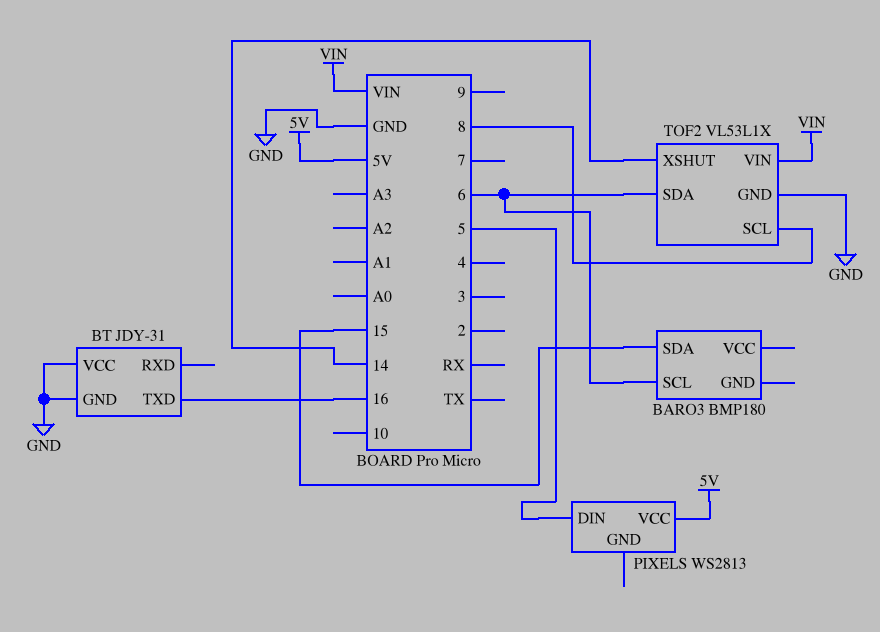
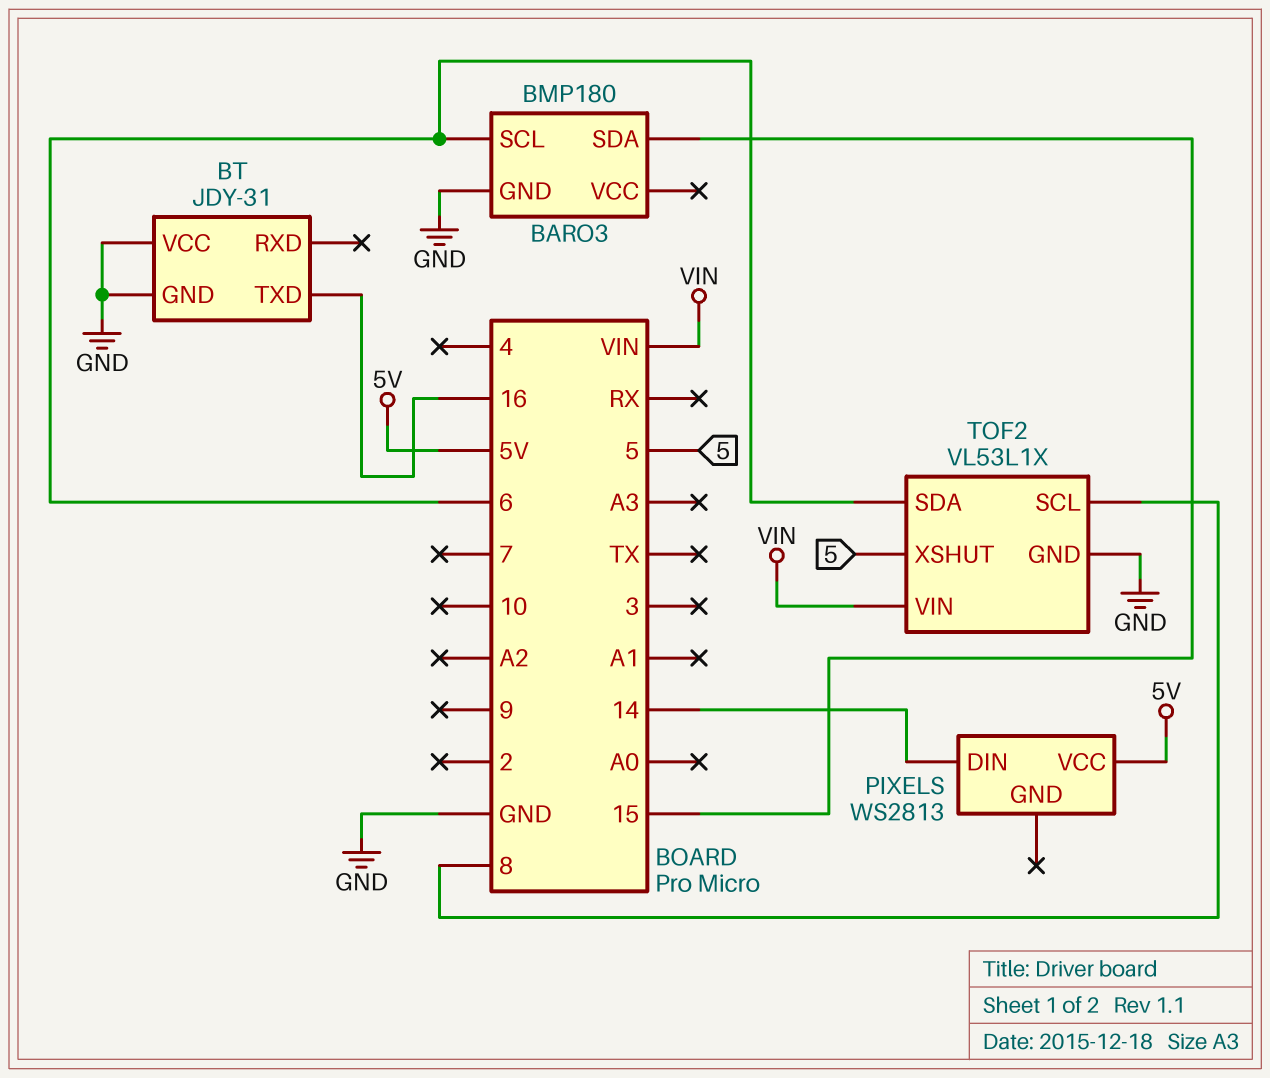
BARO3 pin GND: none -> GND
PIXELS pin DIN: 5 -> 14
TOF2 pin XSHUT: 14 -> 5

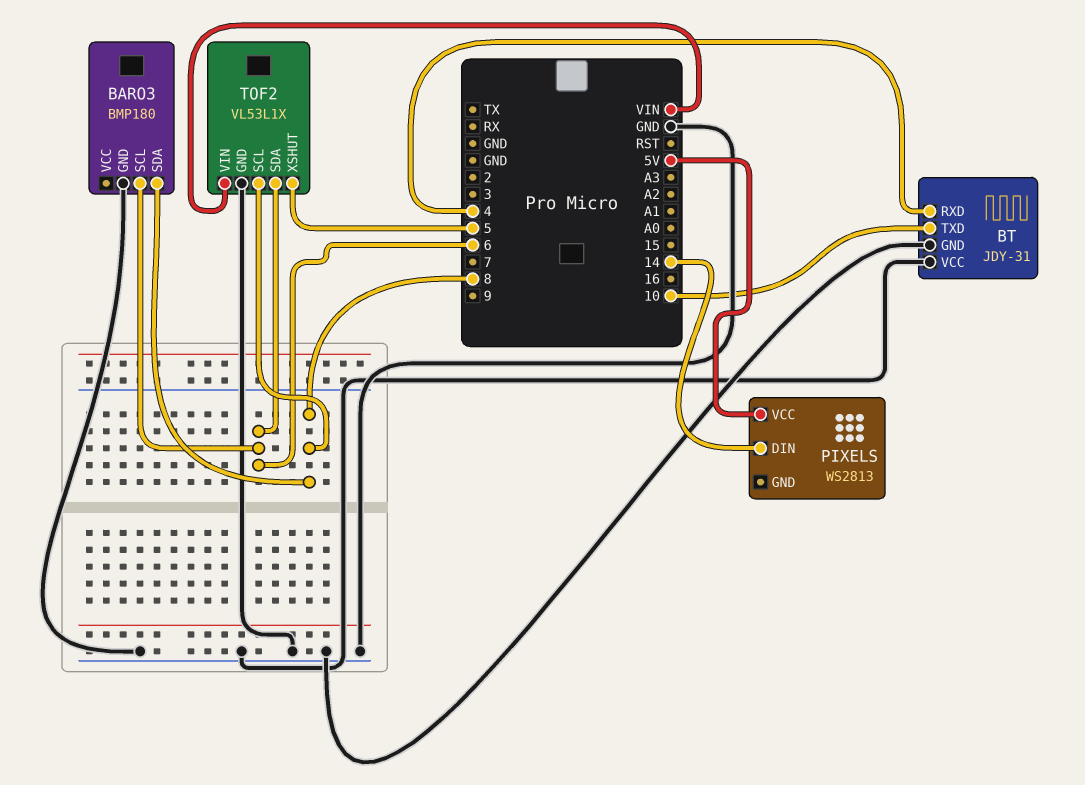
BARO3 pin SDA: 15 -> 8
BT pin RXD: none -> 4
BT pin TXD: 16 -> 10

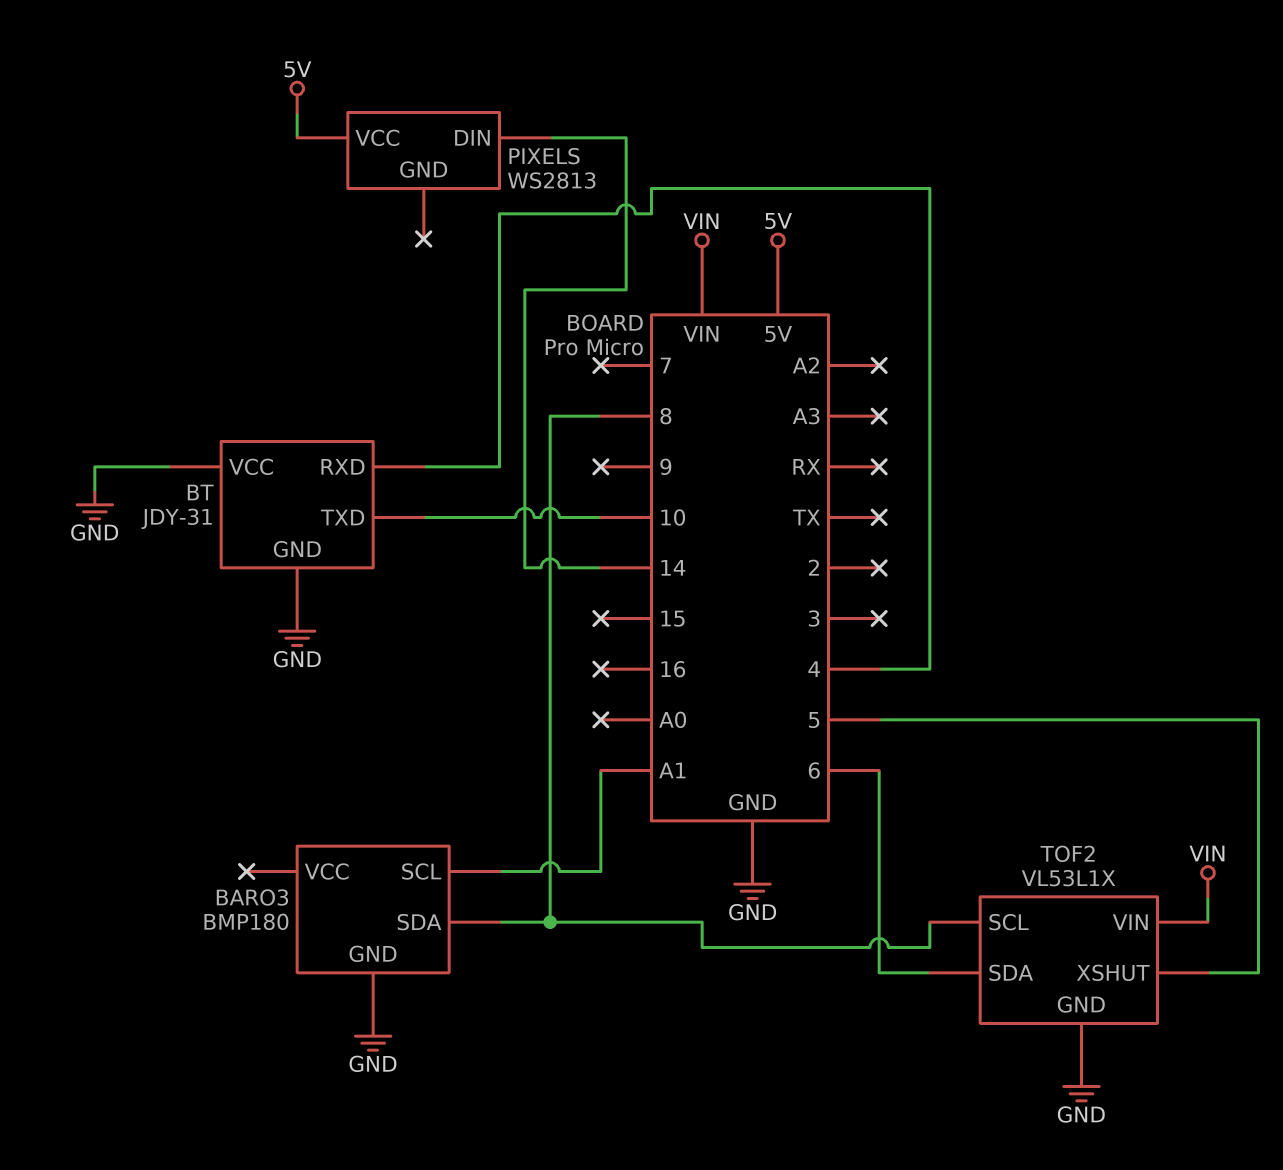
BARO3 pin SCL: 6 -> A1

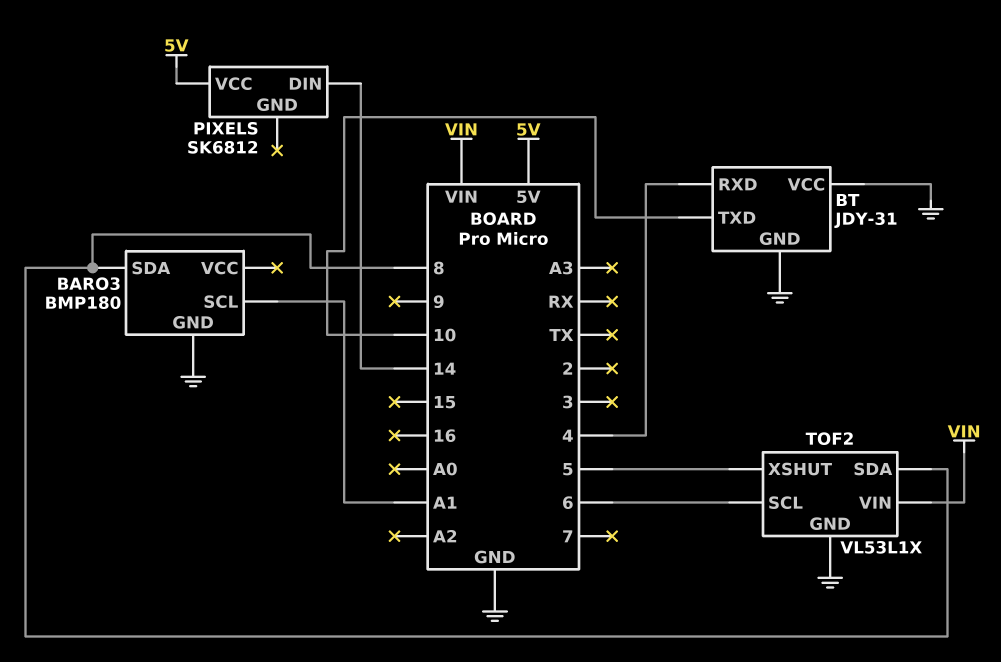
PIXELS: WS2813 -> SK6812
TOF2 pin SCL: 8 -> 6
TOF2 pin SDA: 6 -> 8

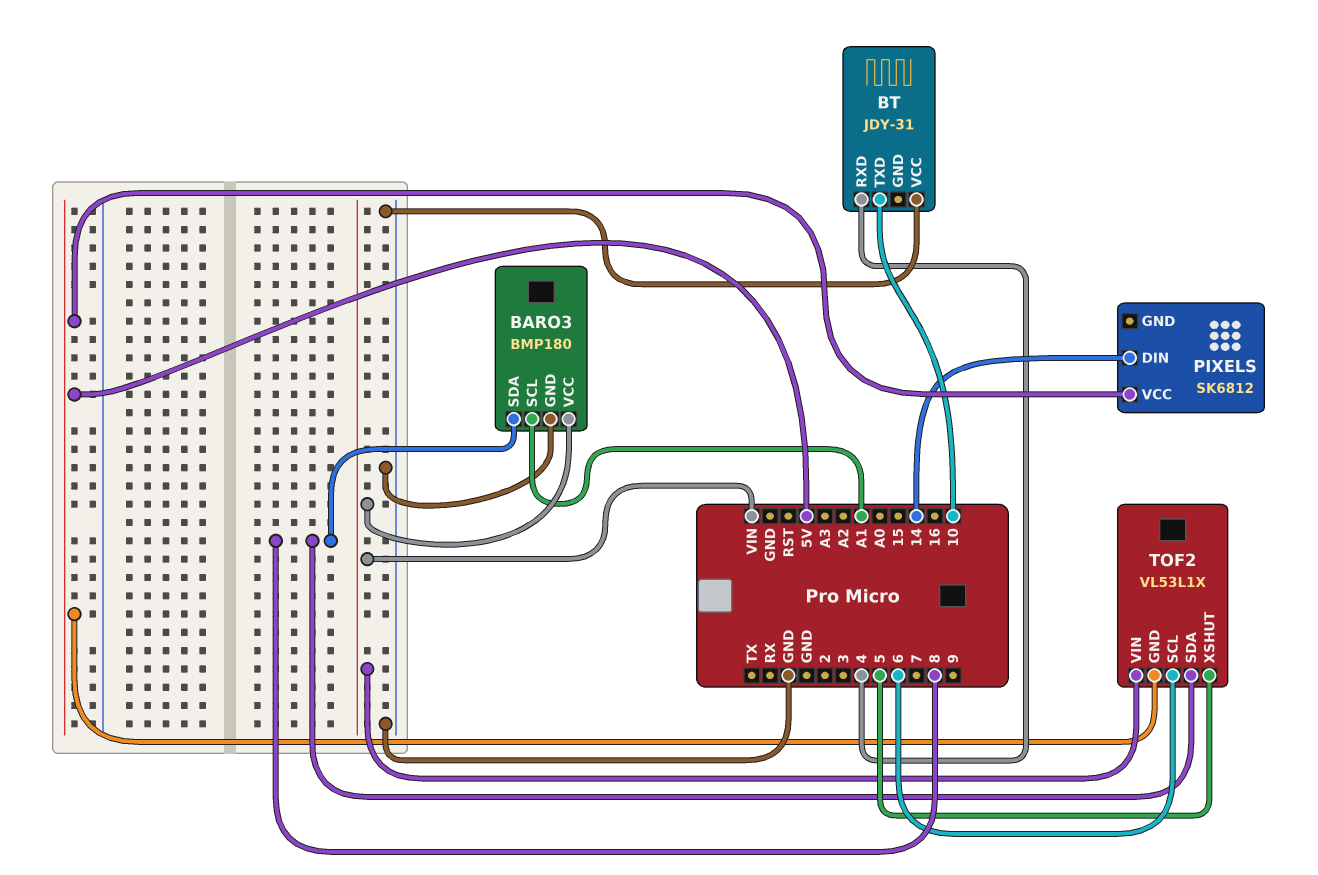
BARO3 pin VCC: none -> VIN
BT pin GND: GND -> none
TOF2 pin GND: GND -> 5V

